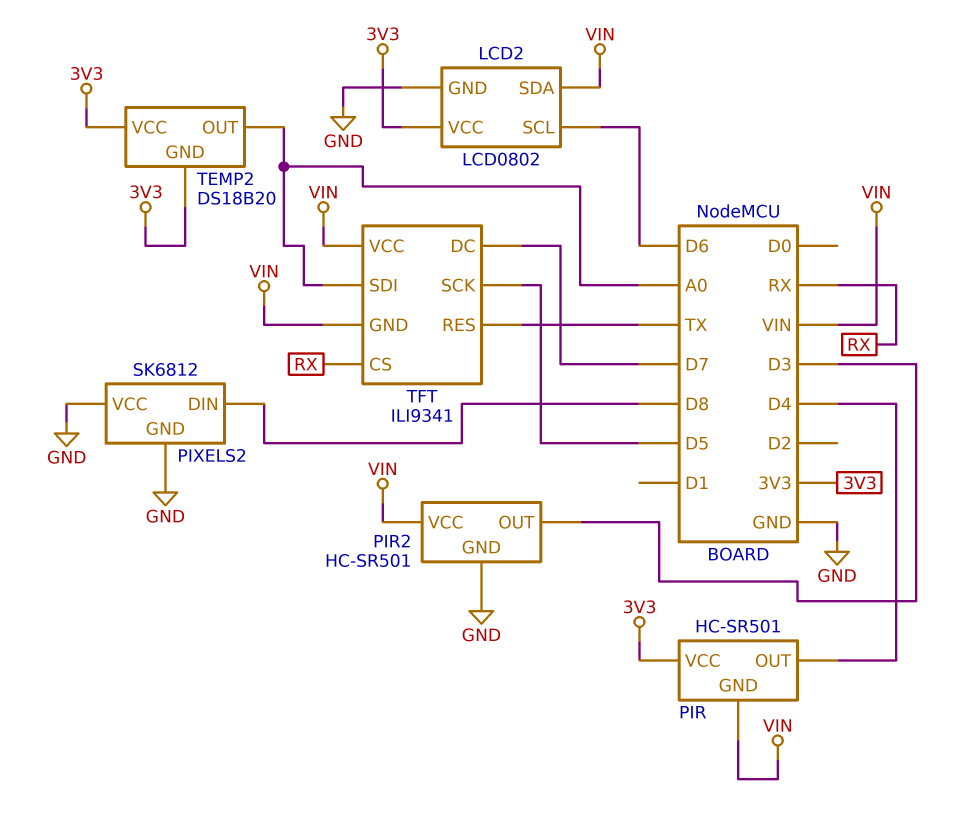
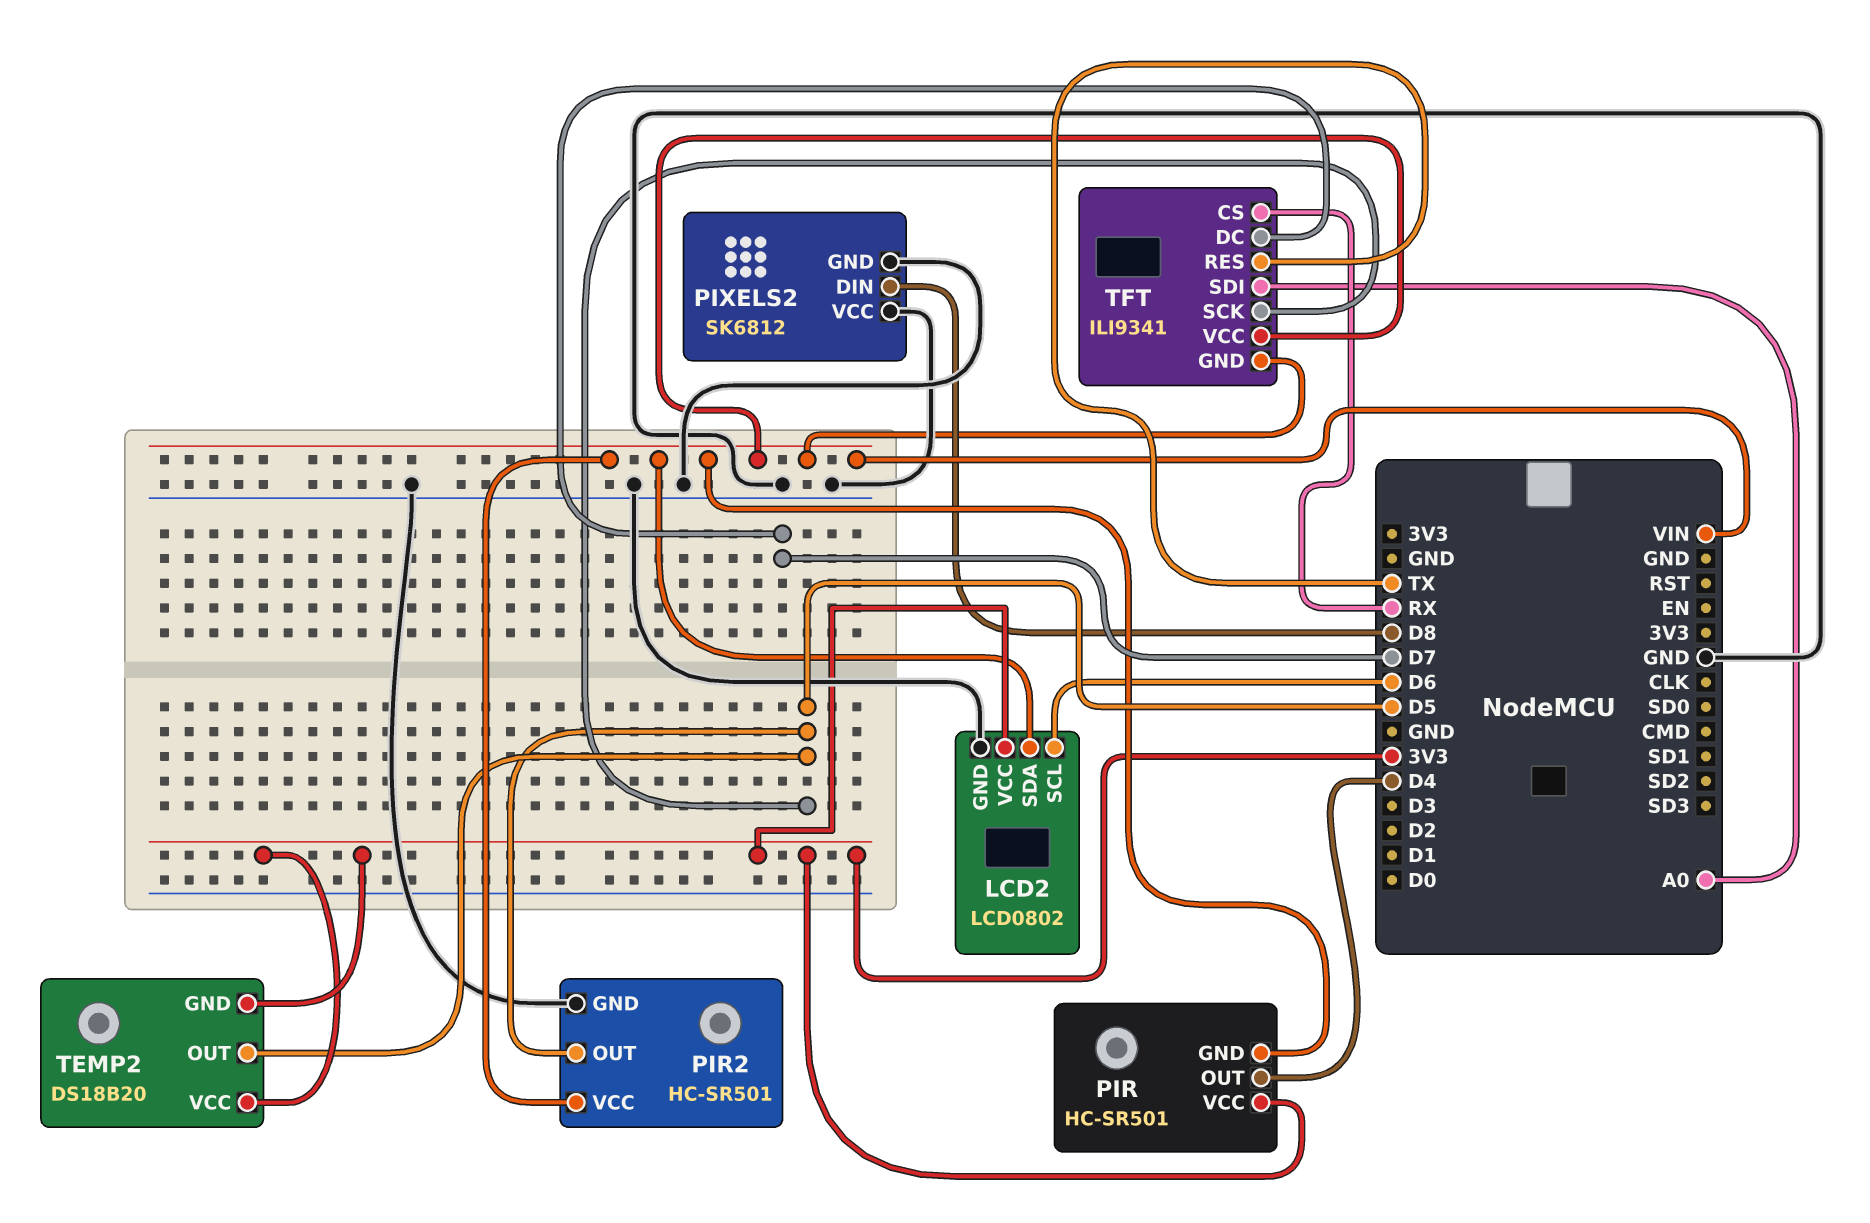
PIR2 pin OUT: D3 -> D5
TEMP2 pin OUT: A0 -> D5

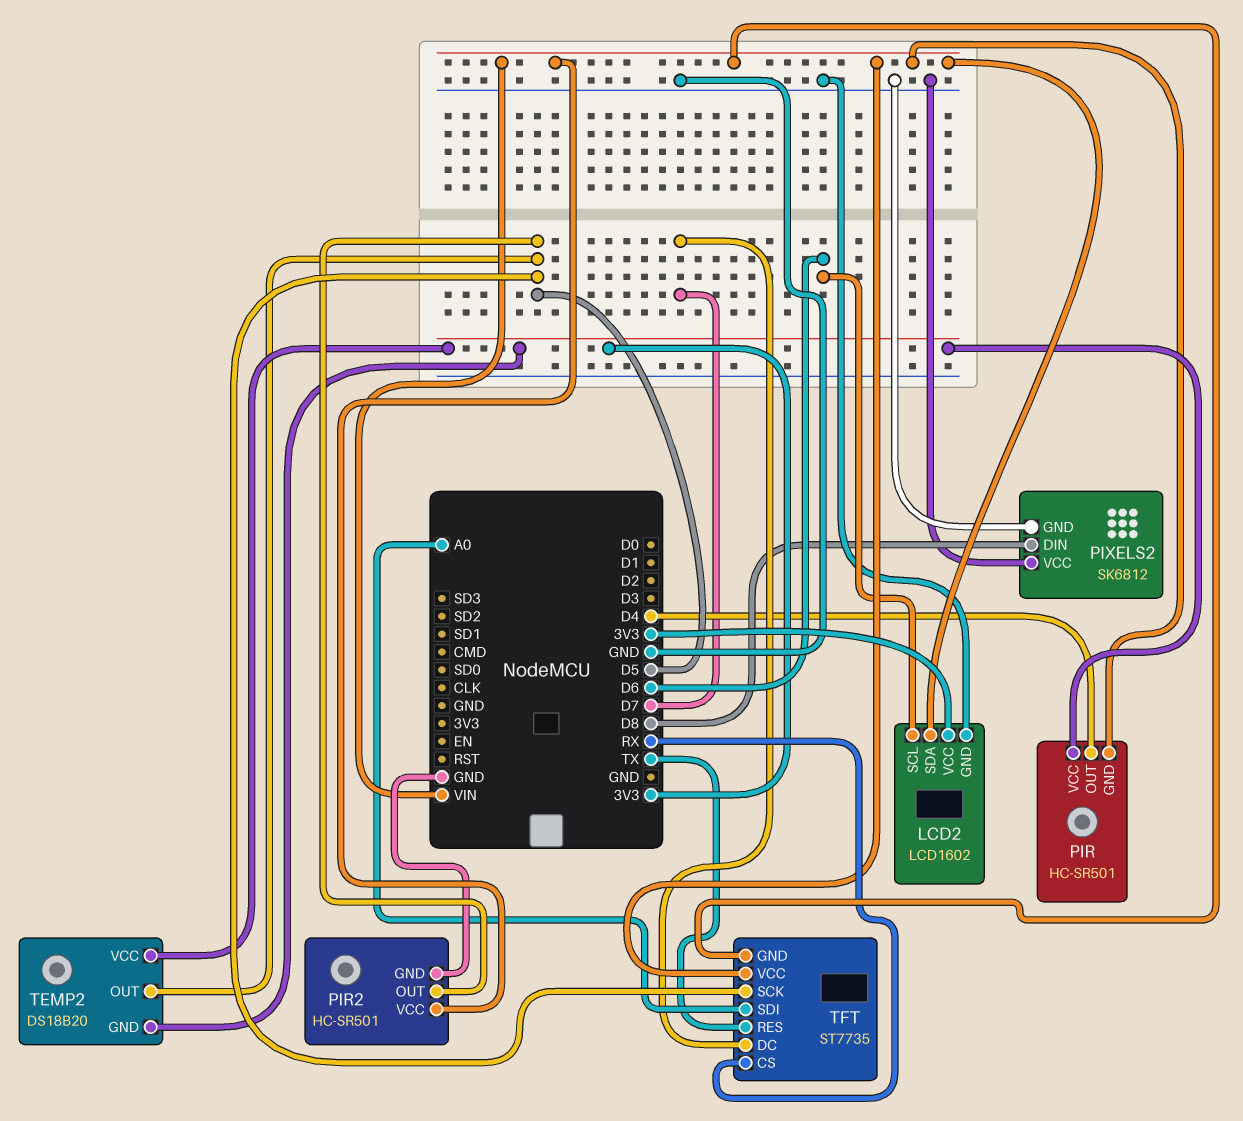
LCD2: LCD0802 -> LCD1602
TFT: ILI9341 -> ST7735

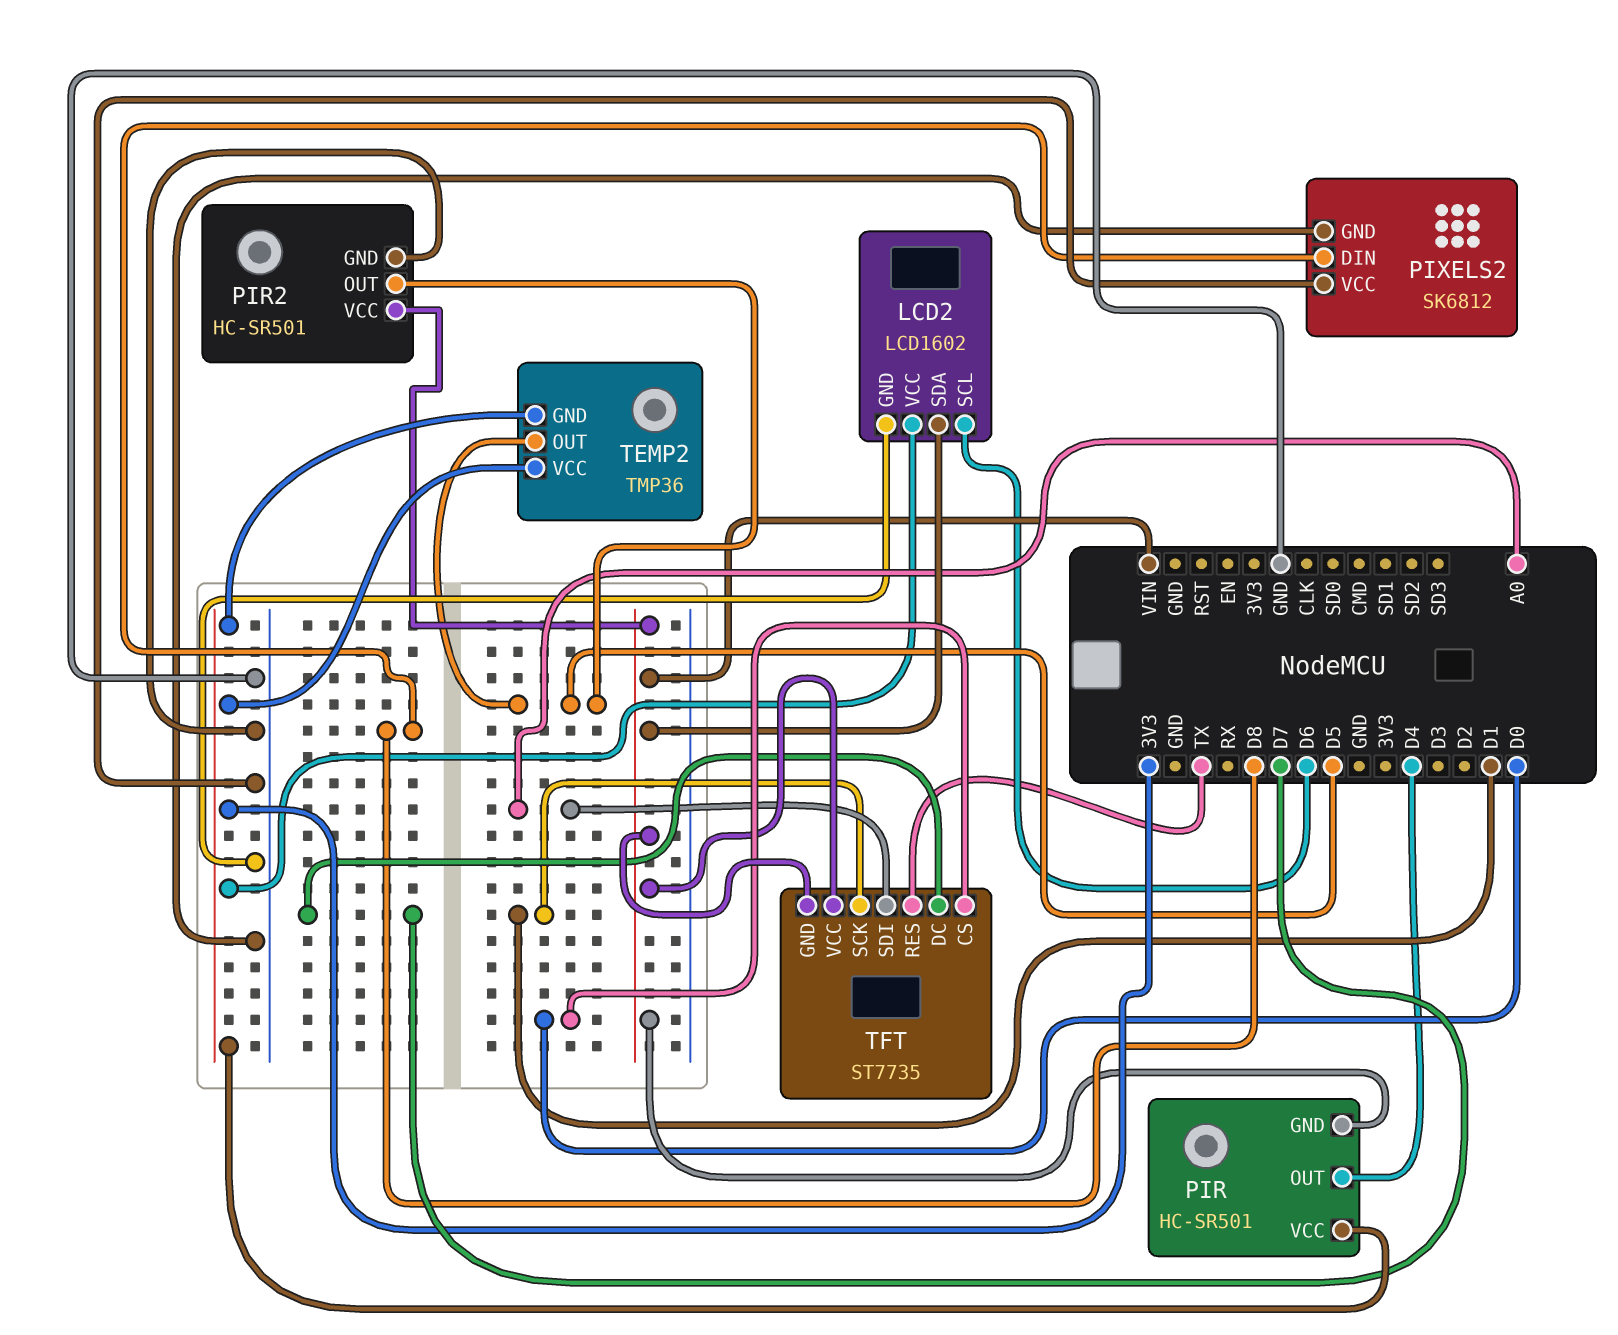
TEMP2: DS18B20 -> TMP36
TFT pin CS: RX -> D0
TFT pin SCK: D5 -> D1

